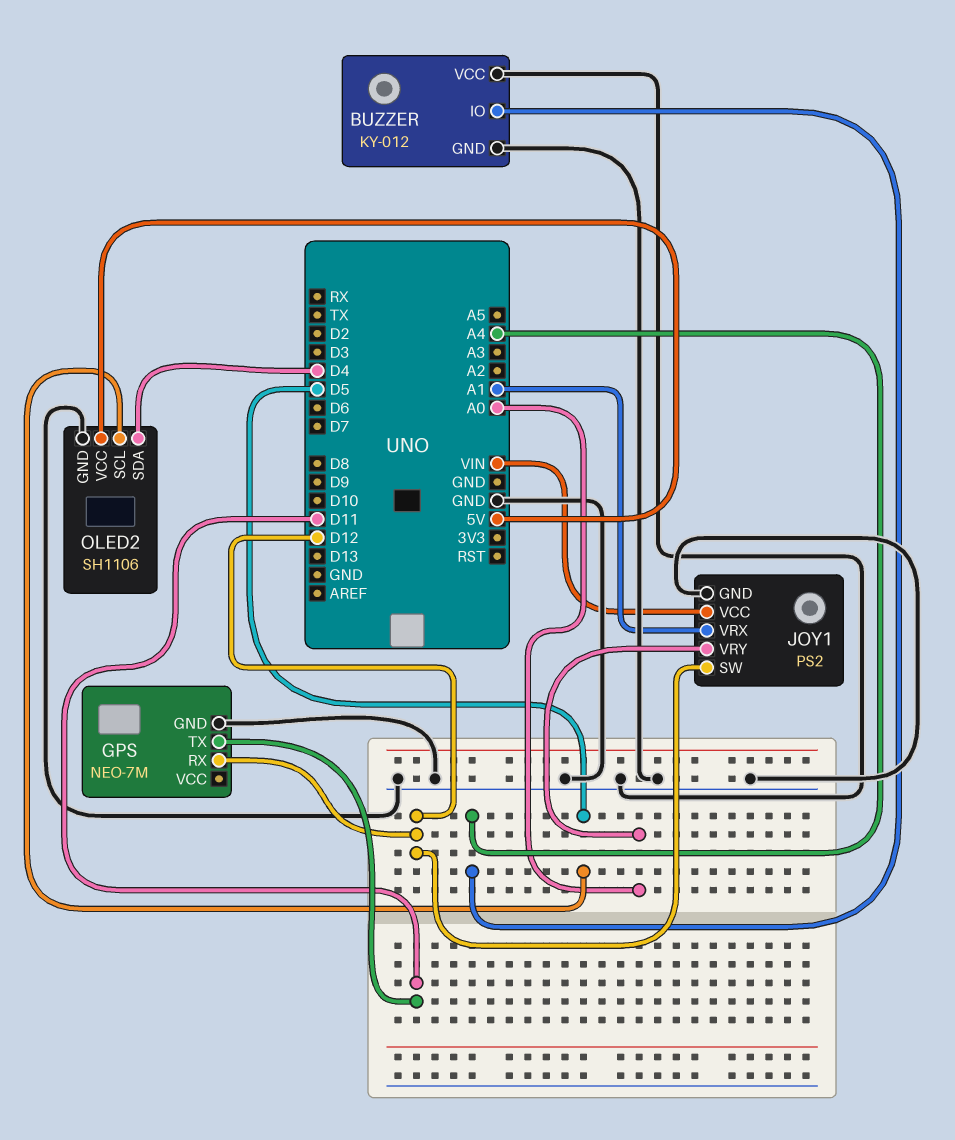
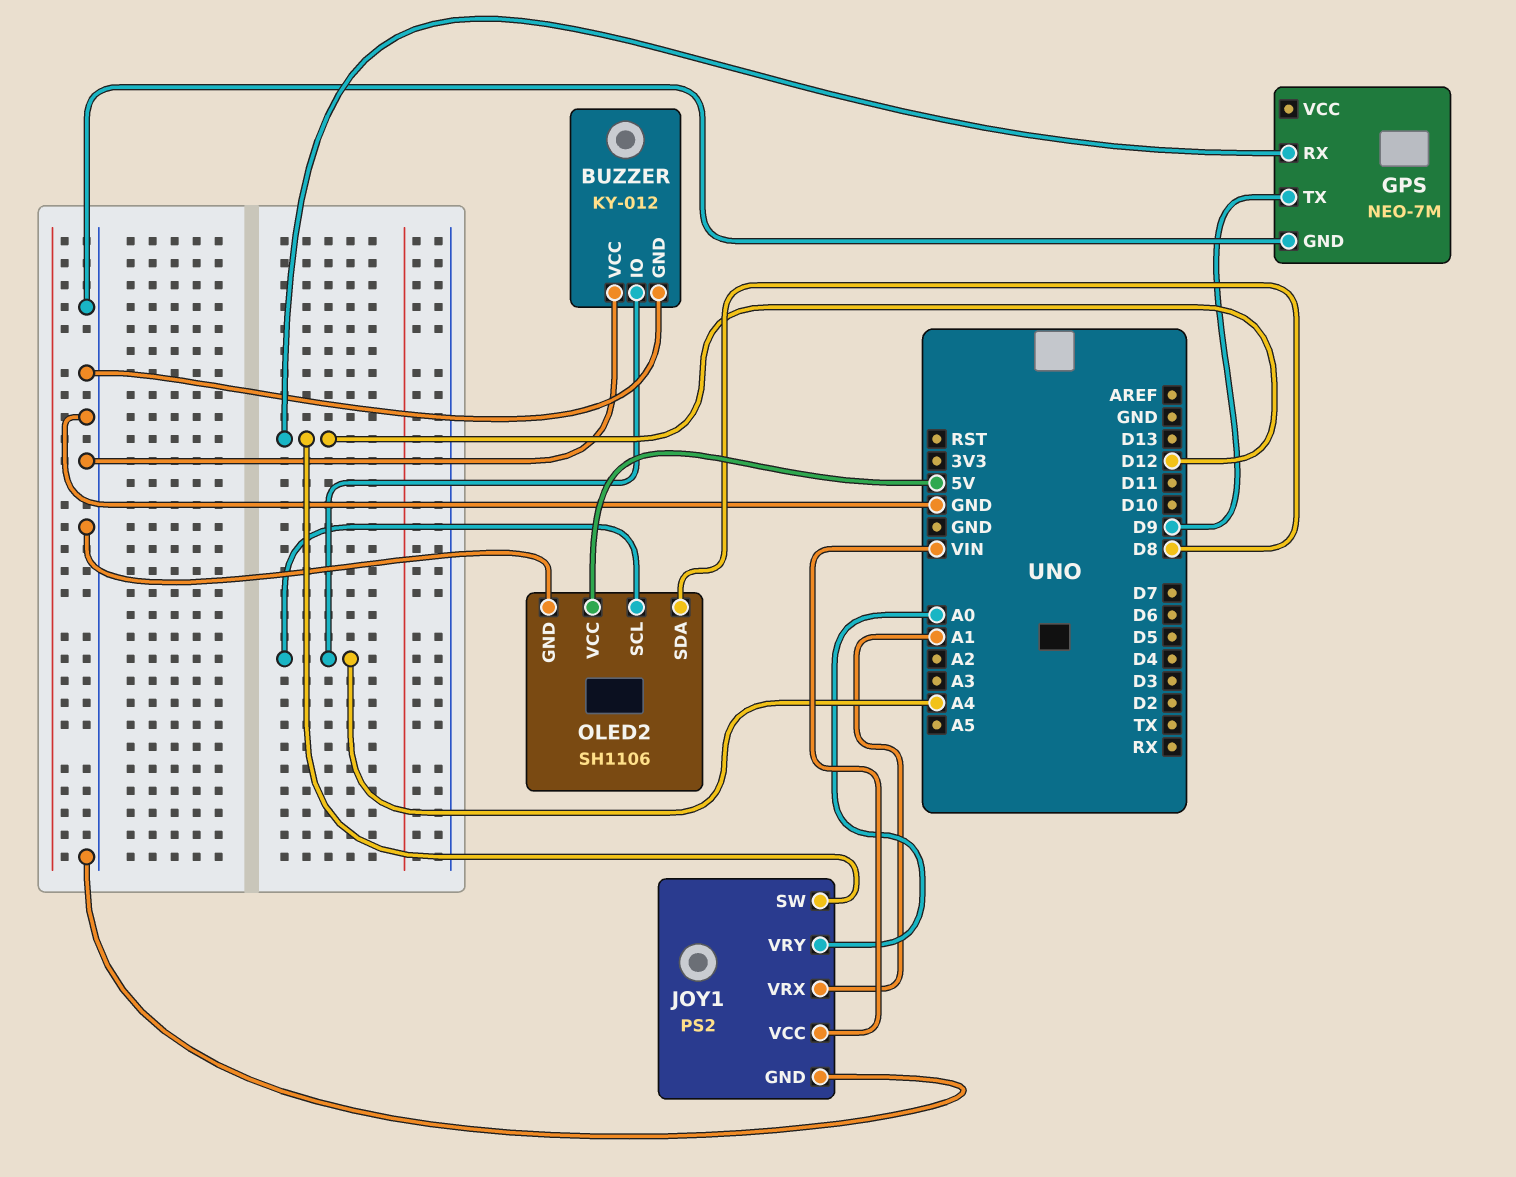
GPS pin TX: D11 -> D9
OLED2 pin SCL: D5 -> A4
OLED2 pin SDA: D4 -> D8

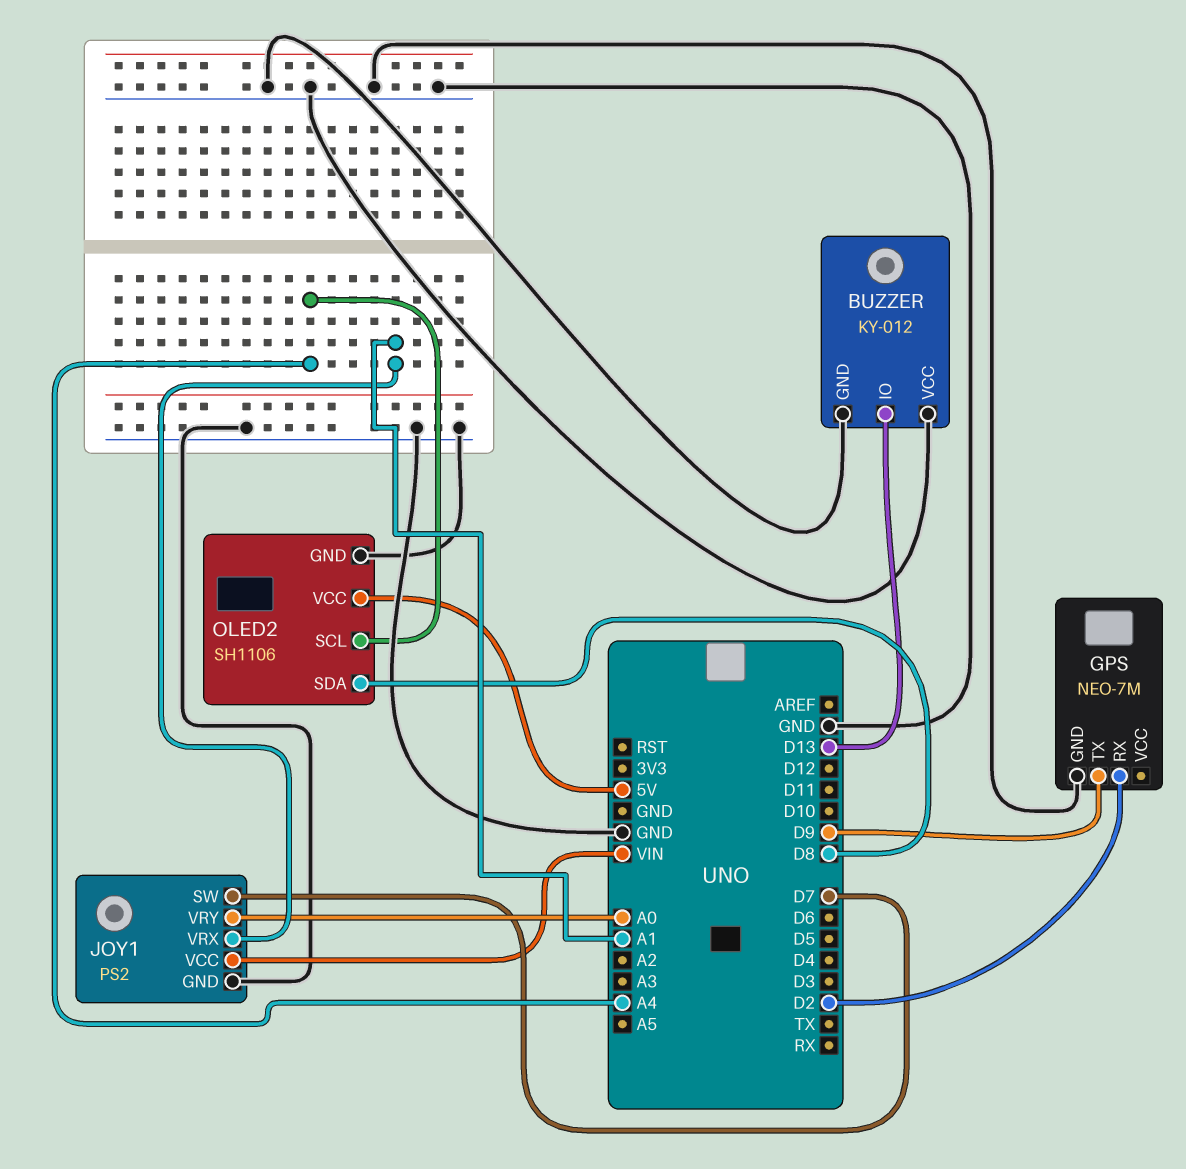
BUZZER pin IO: A4 -> D13
GPS pin RX: D12 -> D2
JOY1 pin SW: D12 -> D7

